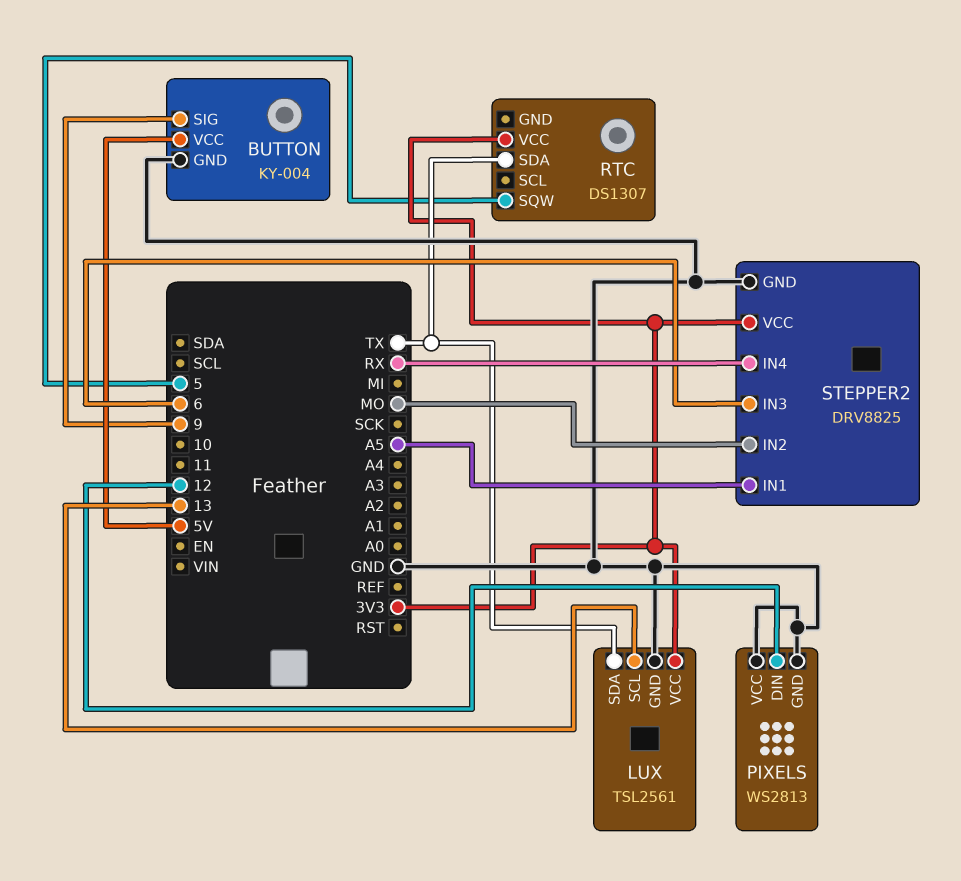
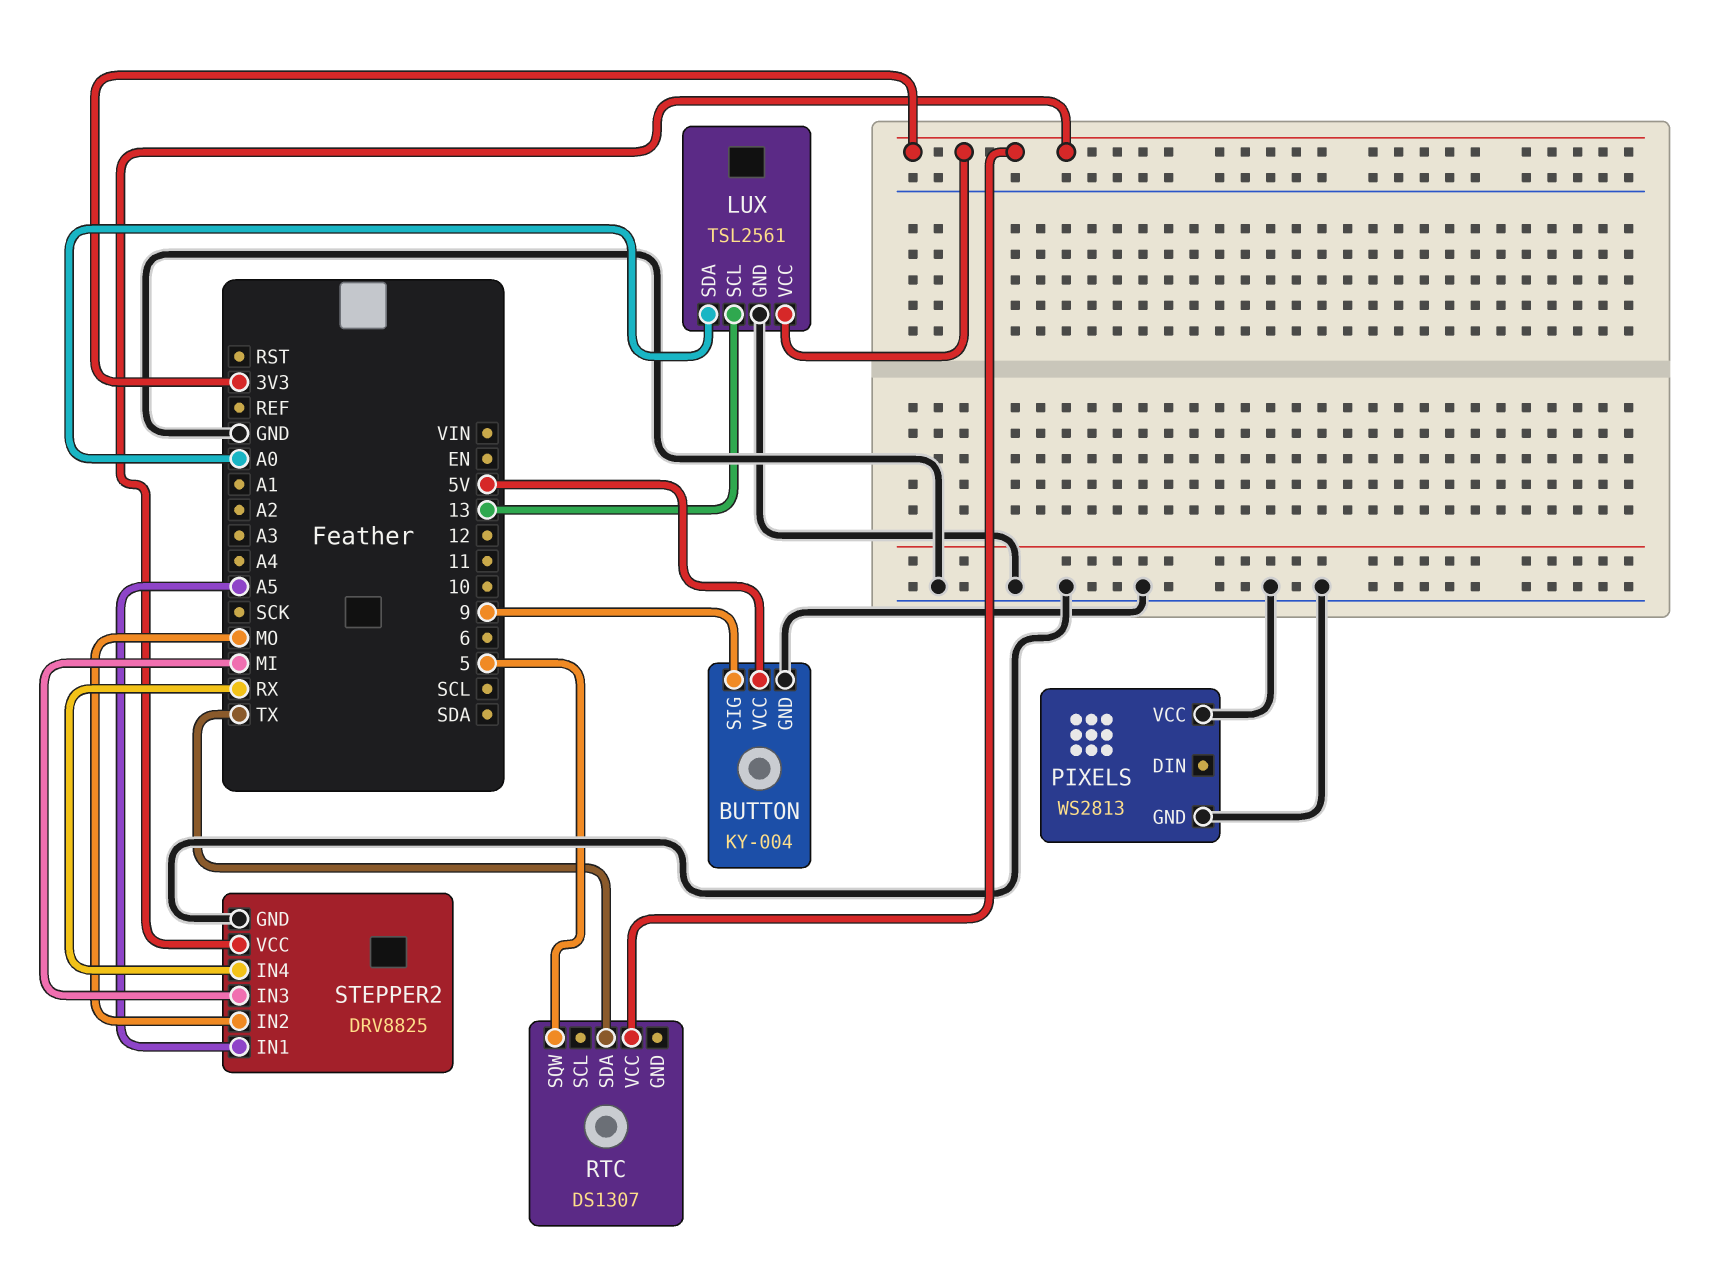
LUX pin SDA: TX -> A0
PIXELS pin DIN: 12 -> none
STEPPER2 pin IN3: 6 -> MI

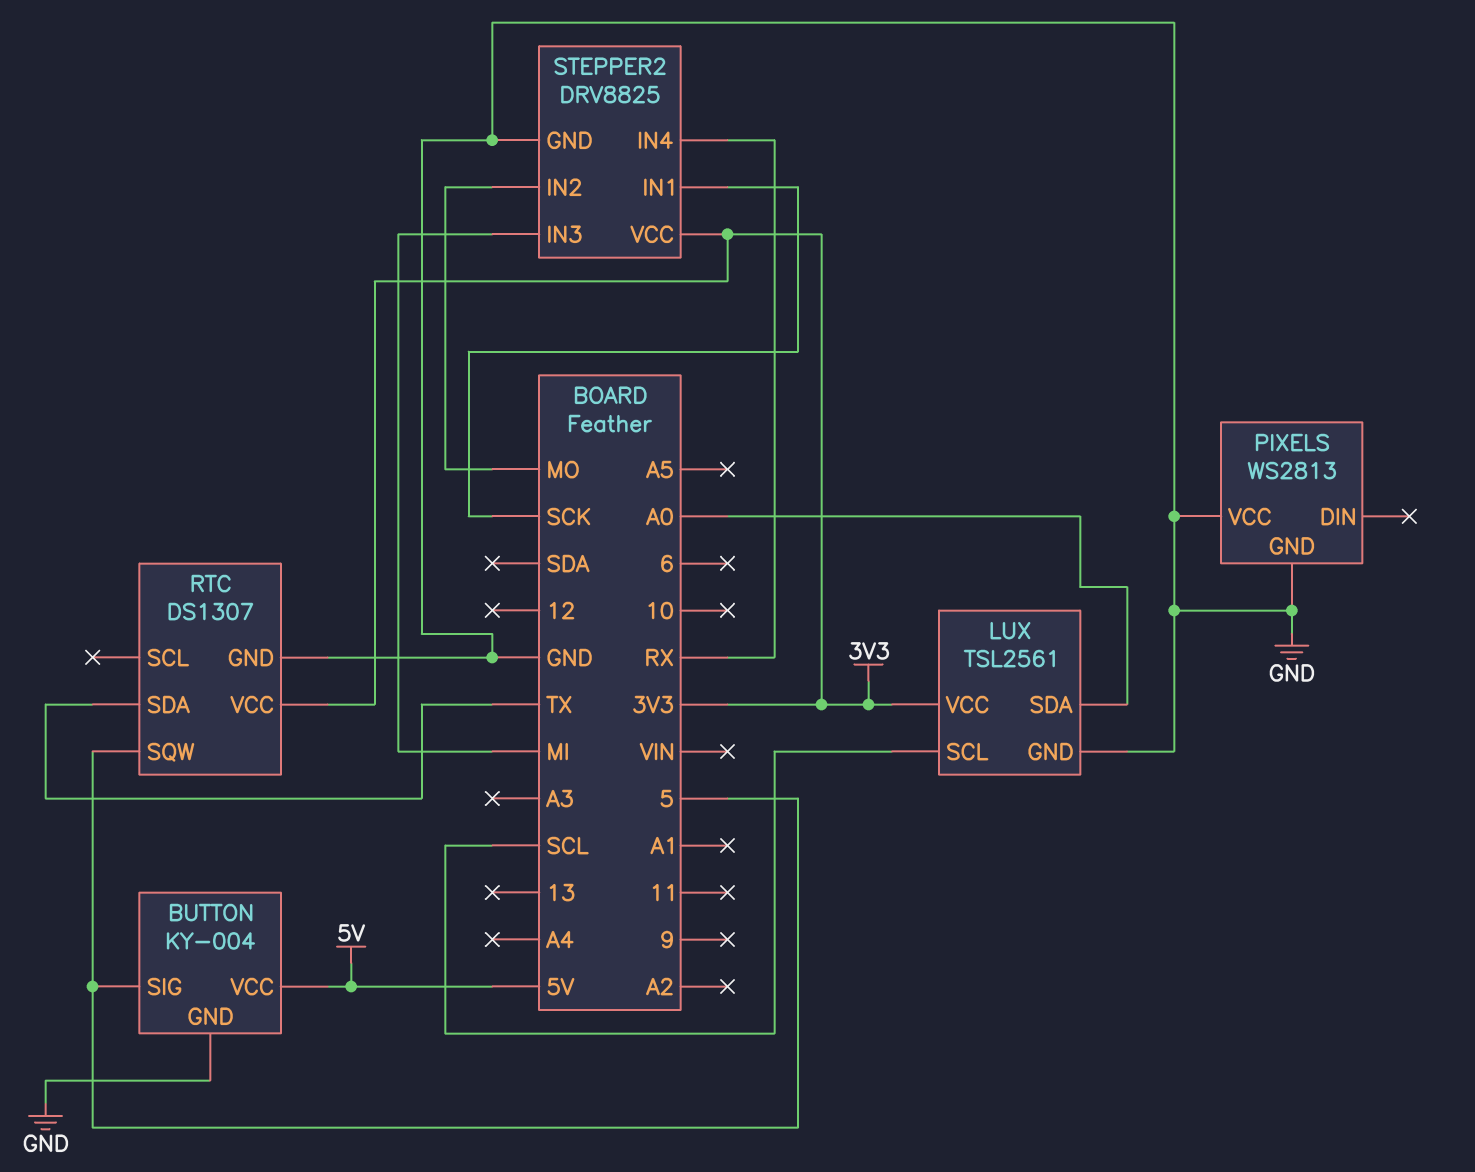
BUTTON pin SIG: 9 -> 5
LUX pin SCL: 13 -> SCL
RTC pin GND: none -> GND
STEPPER2 pin IN1: A5 -> SCK

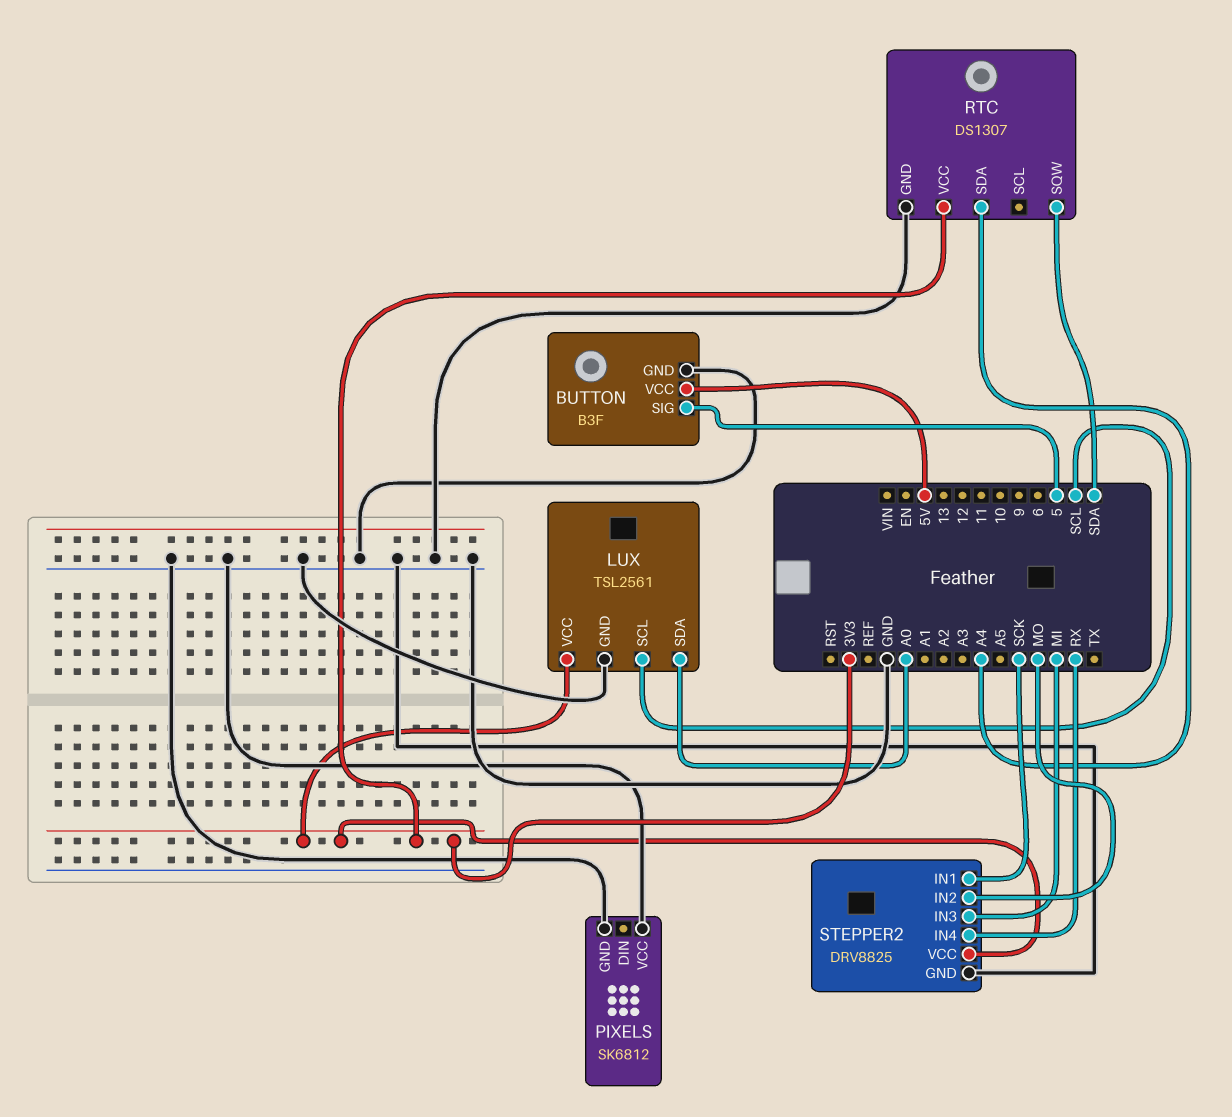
BUTTON: KY-004 -> B3F
PIXELS: WS2813 -> SK6812
RTC pin SDA: TX -> A4
RTC pin SQW: 5 -> SDA

